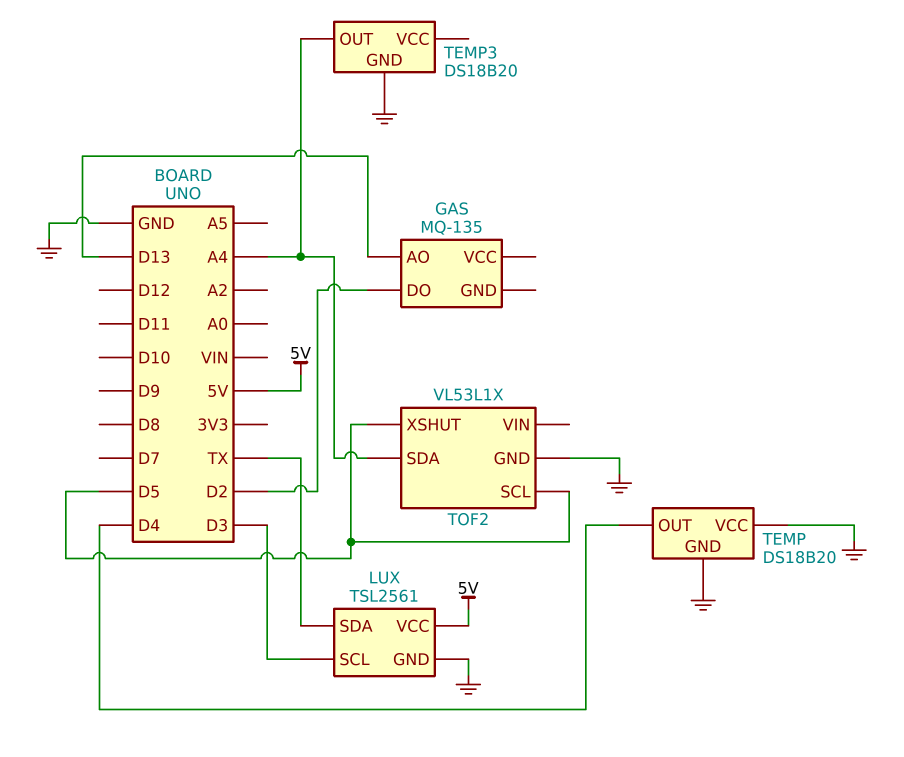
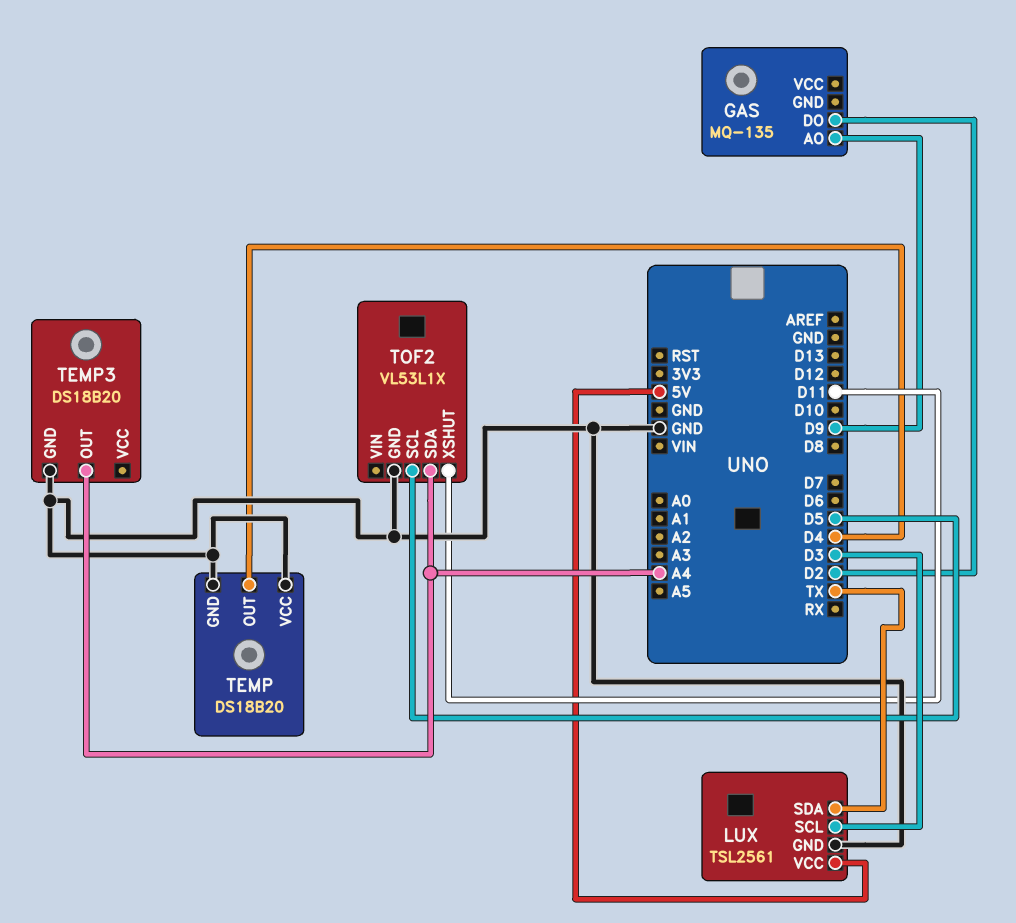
GAS pin AO: D13 -> D9
TOF2 pin XSHUT: D5 -> D11

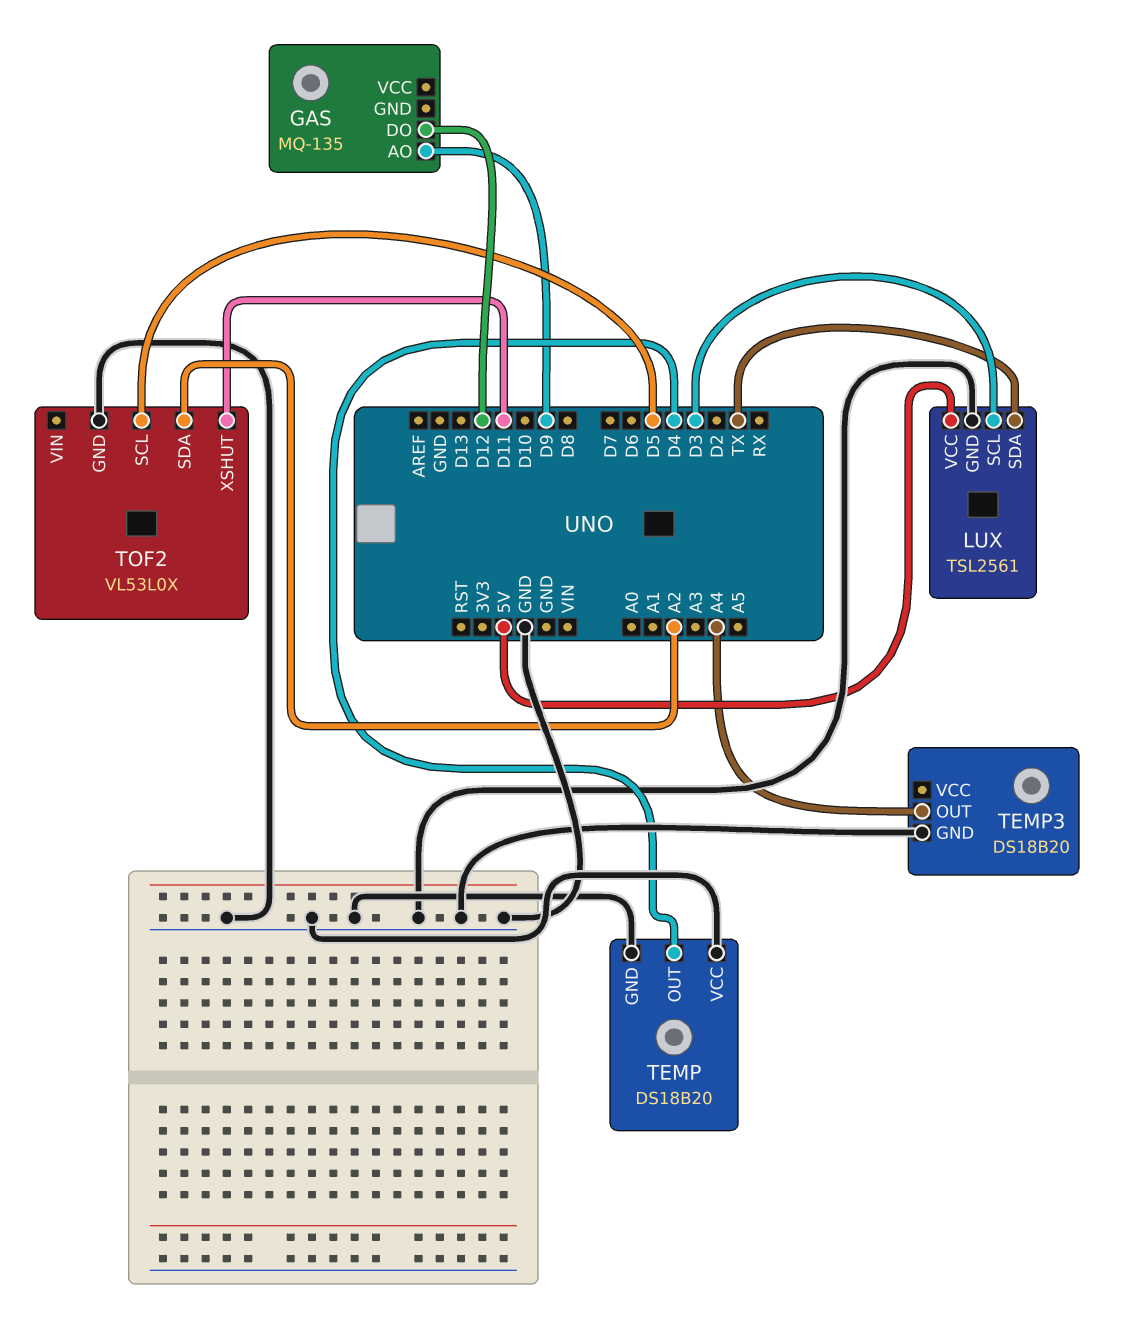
GAS pin DO: D2 -> D12
TOF2: VL53L1X -> VL53L0X
TOF2 pin SDA: A4 -> A2

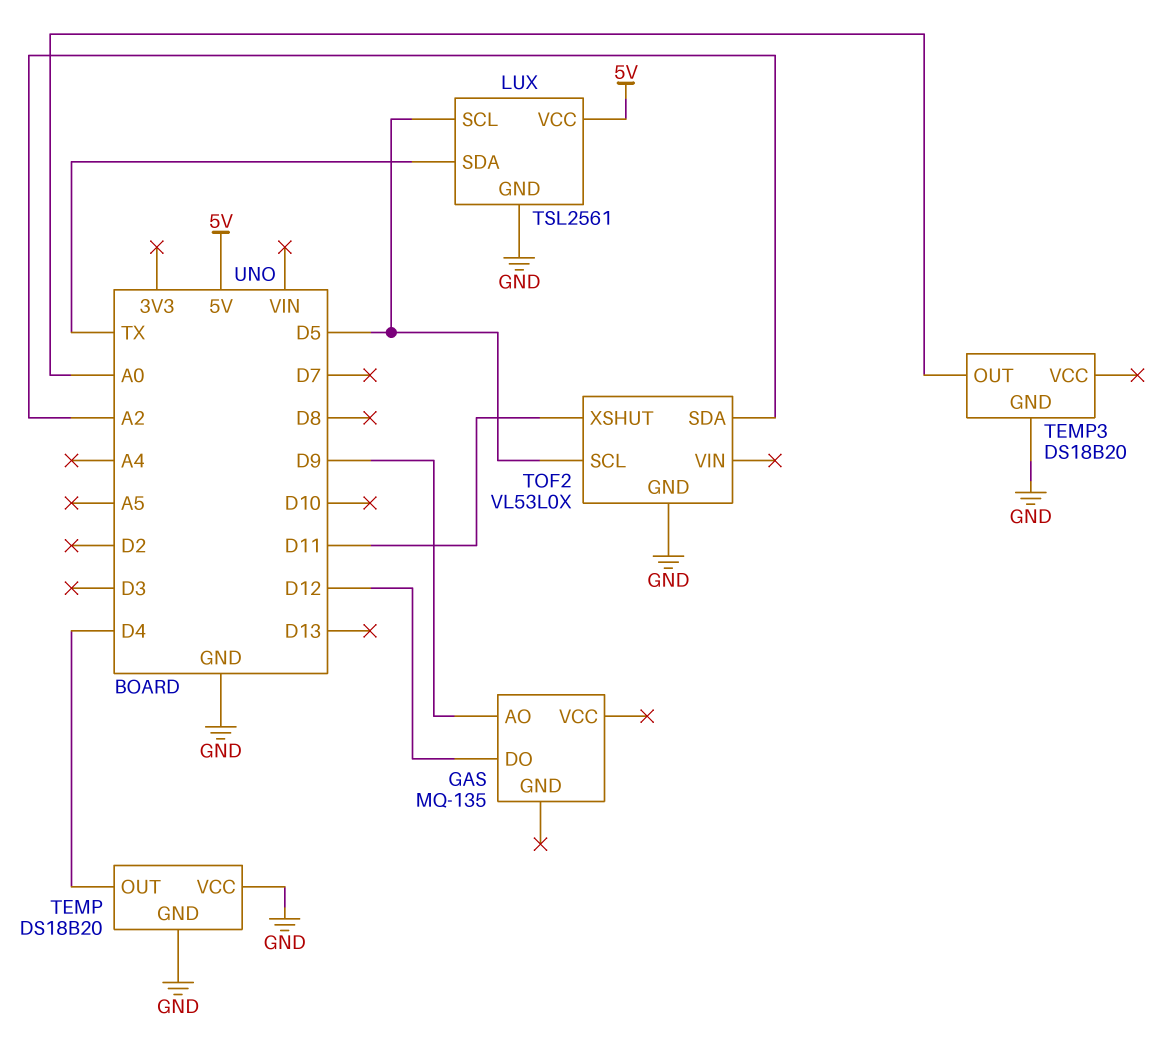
LUX pin SCL: D3 -> D5
TEMP3 pin OUT: A4 -> A0

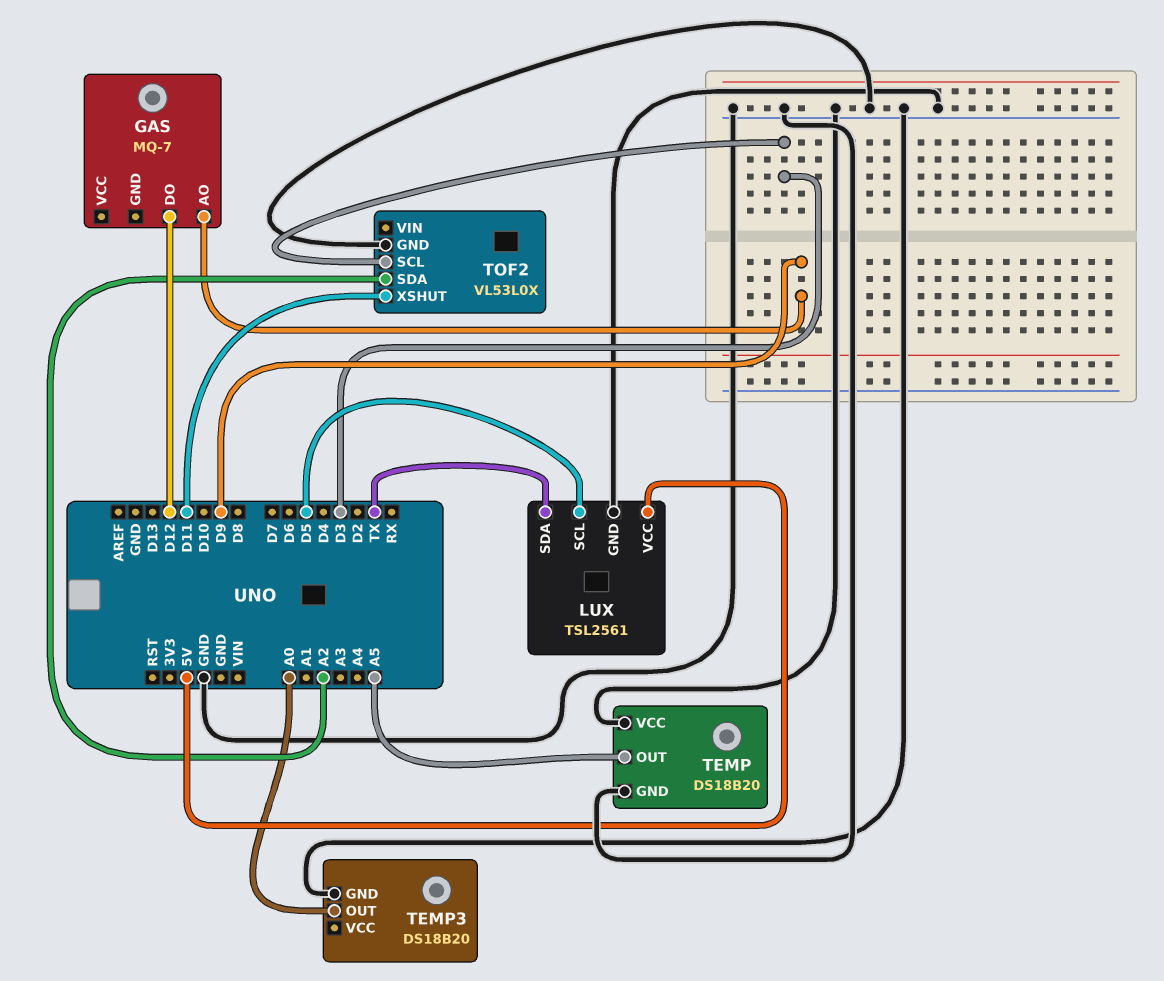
GAS: MQ-135 -> MQ-7
TEMP pin OUT: D4 -> A5
TOF2 pin SCL: D5 -> D3

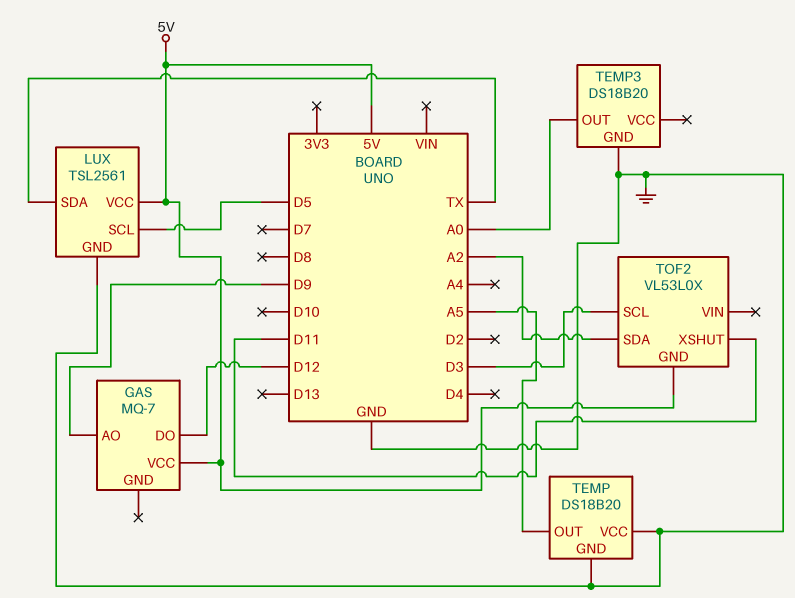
GAS pin VCC: none -> 5V
TOF2 pin GND: GND -> 5V

